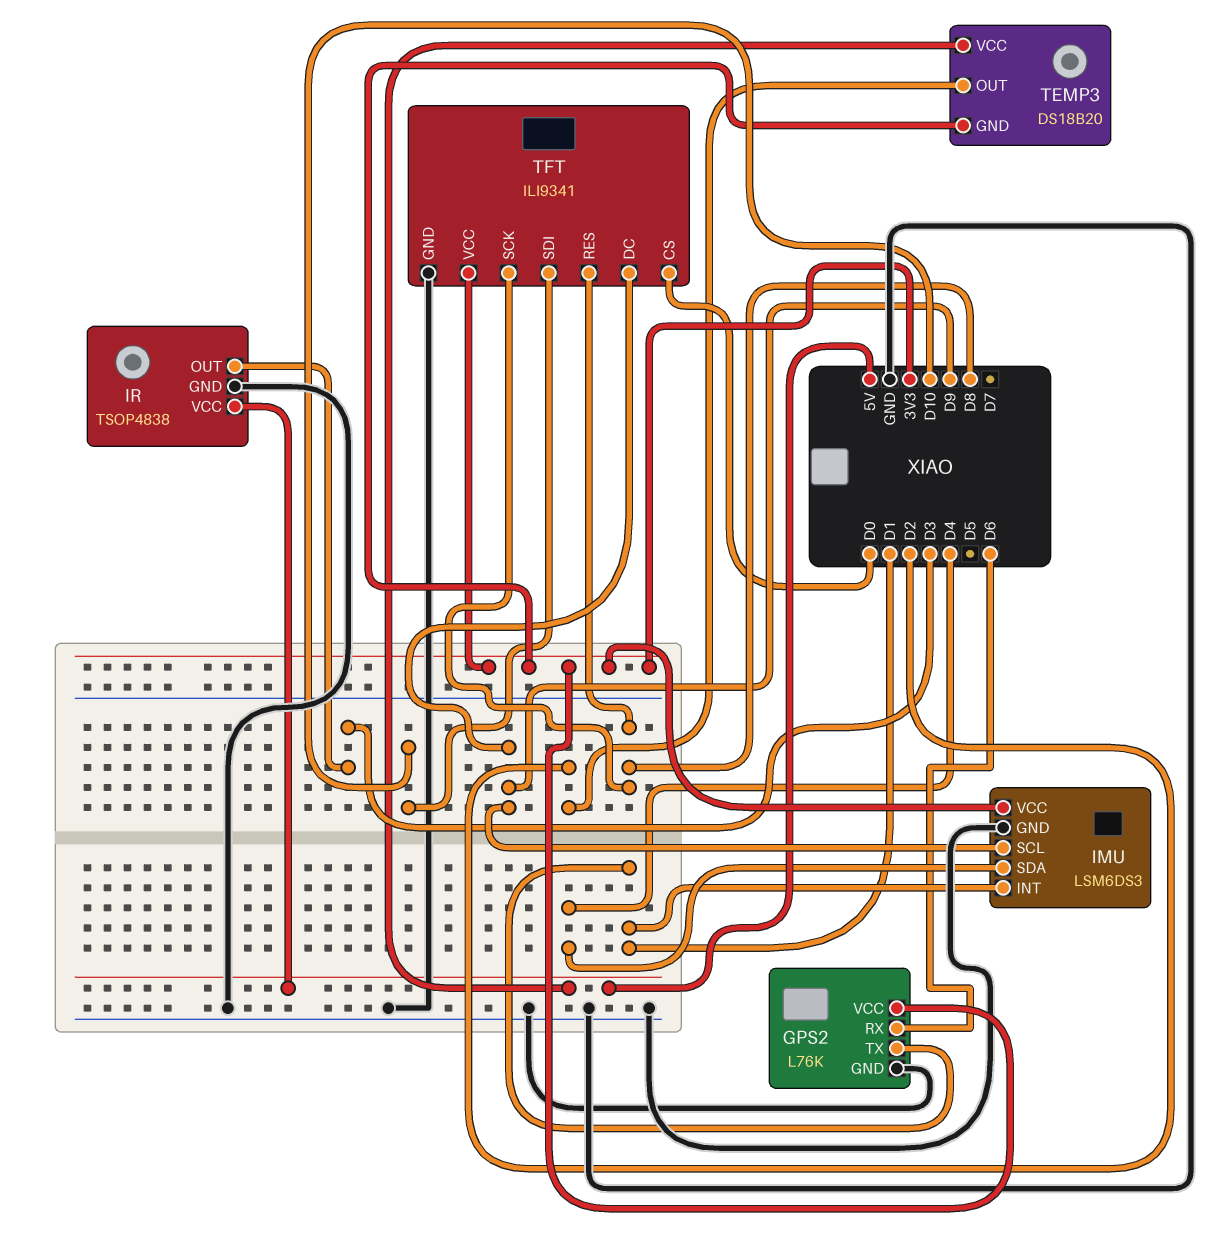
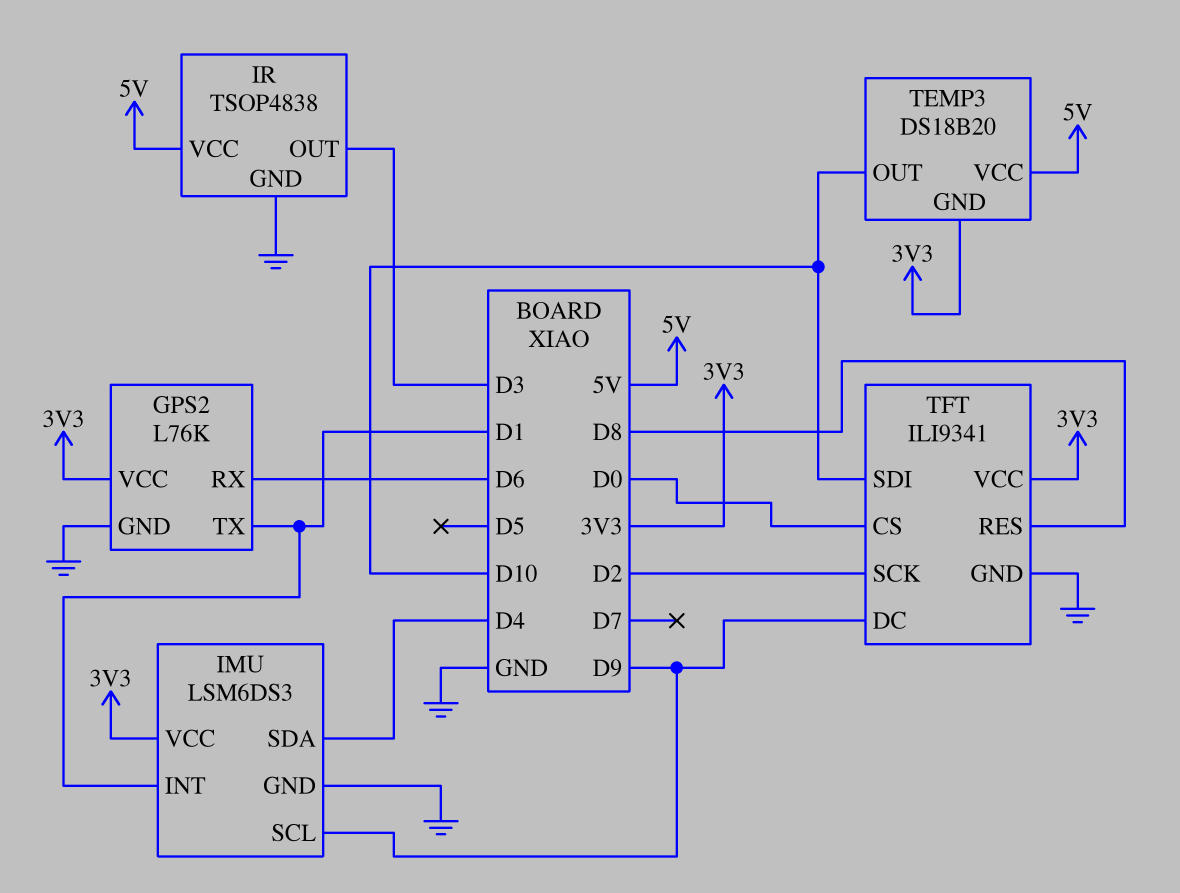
TEMP3 pin OUT: D2 -> D10
TFT pin SCK: D8 -> D2

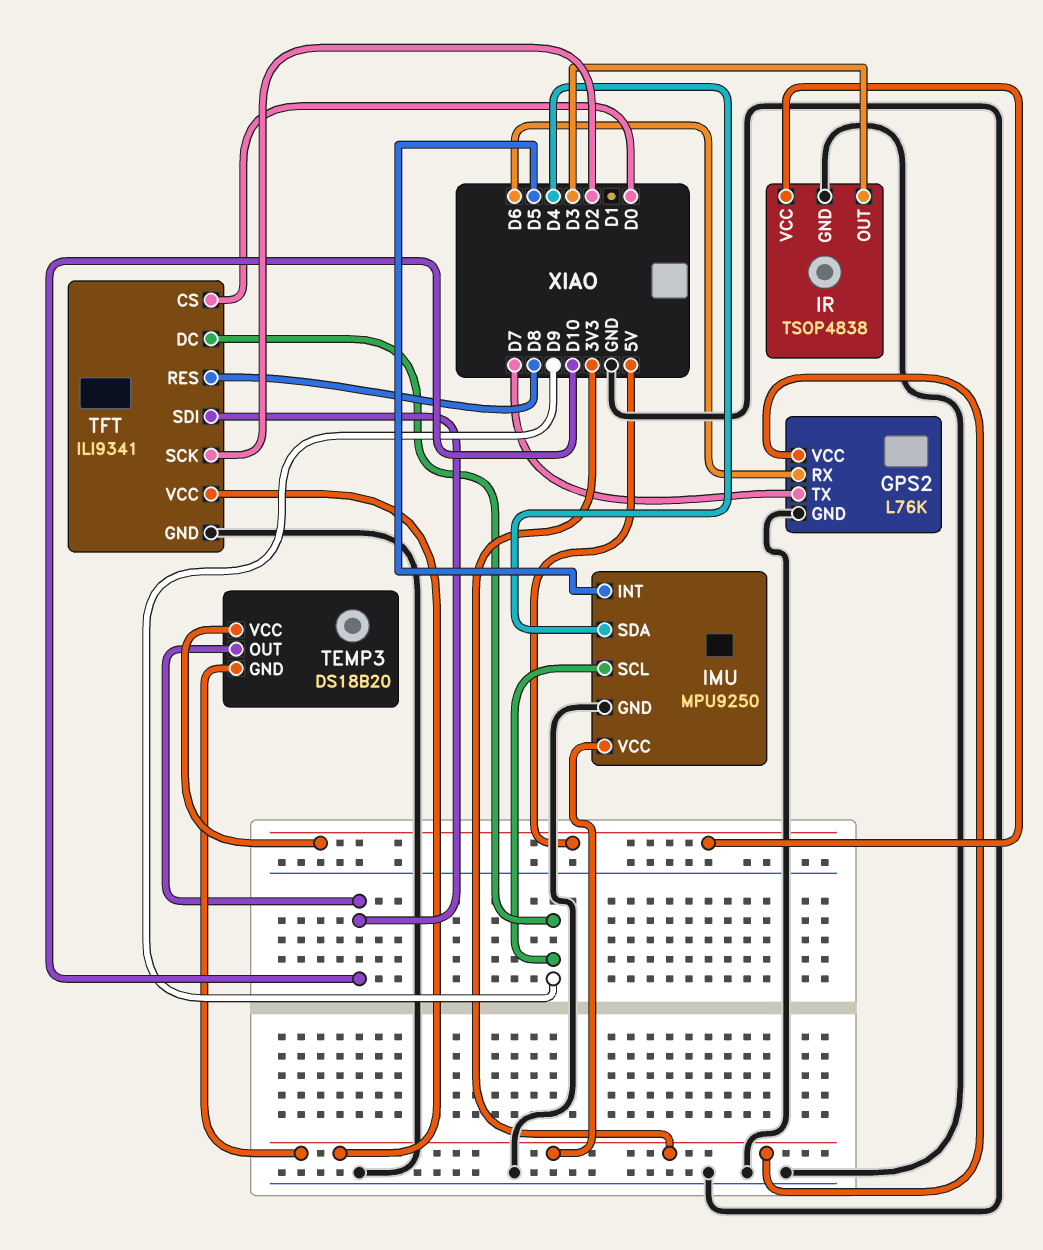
GPS2 pin TX: D1 -> D7
IMU: LSM6DS3 -> MPU9250
IMU pin INT: D1 -> D5

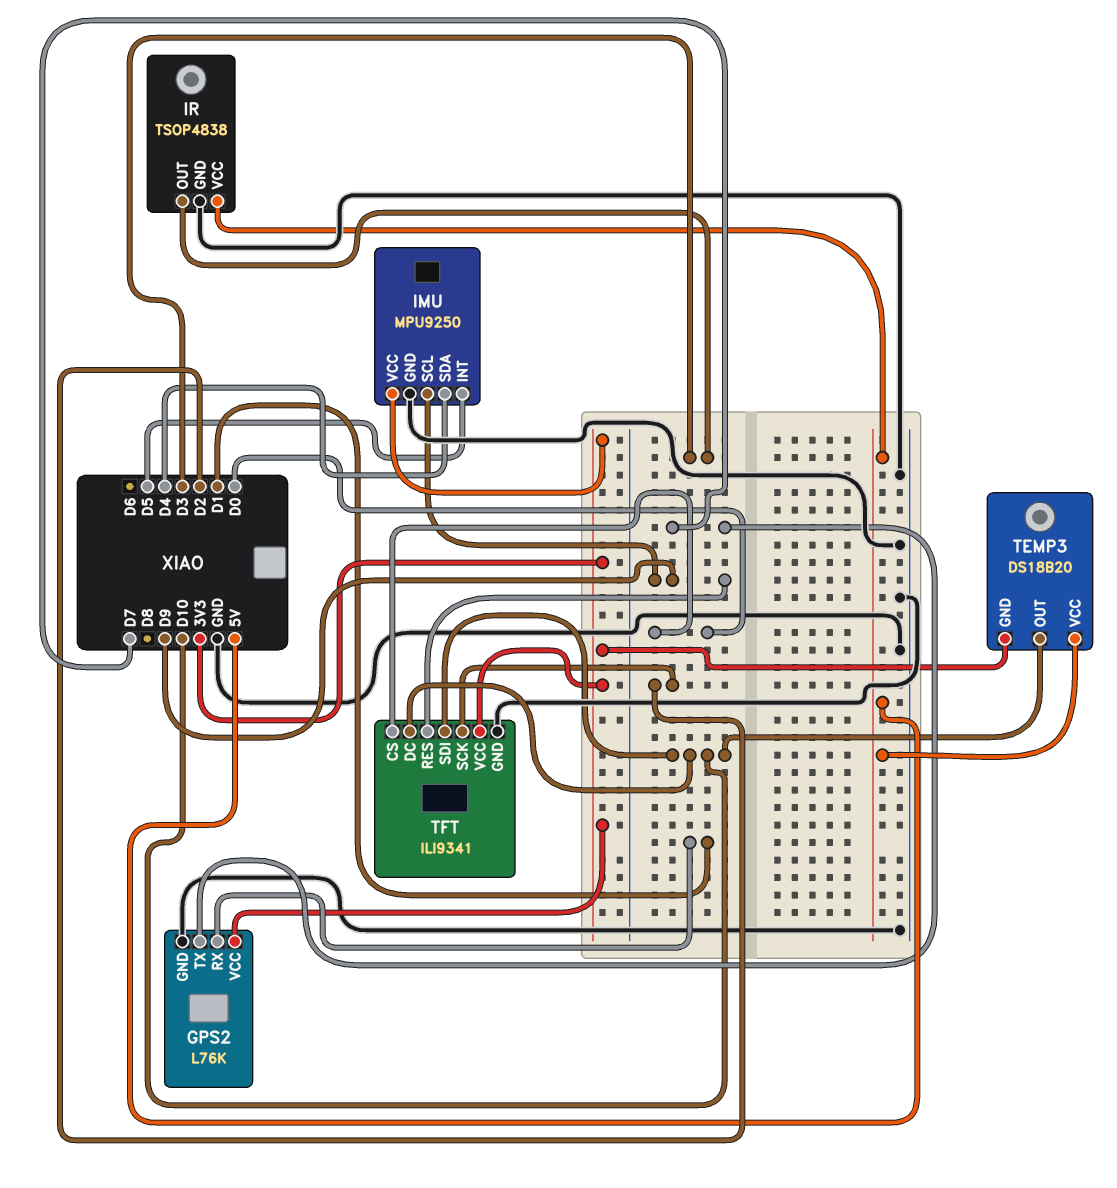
GPS2 pin RX: D6 -> D1
TFT pin DC: D9 -> D10
TFT pin RES: D8 -> D9

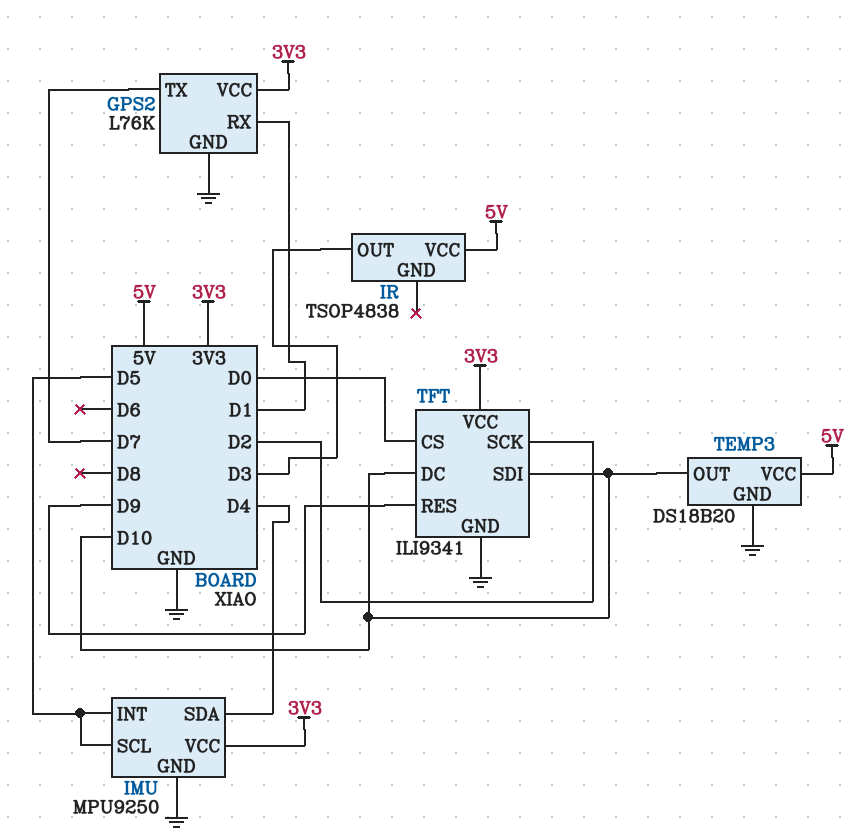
IMU pin SCL: D9 -> D5
IR pin GND: GND -> none
TEMP3 pin GND: 3V3 -> GND

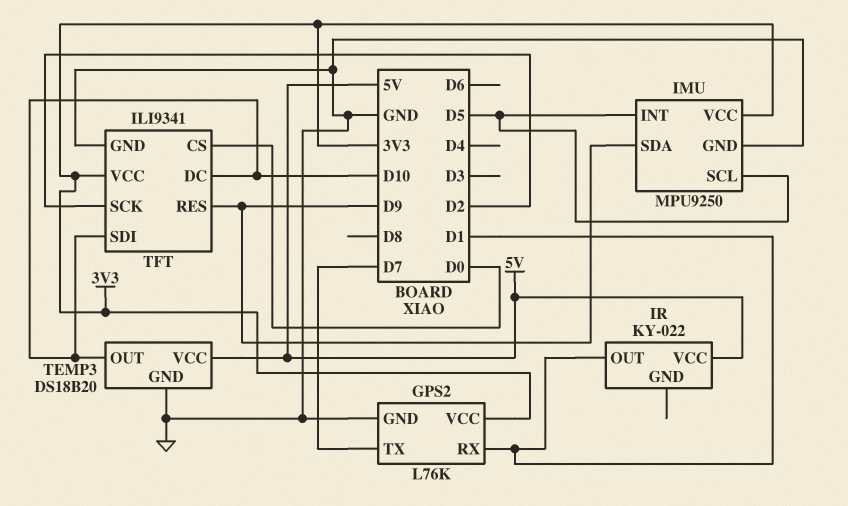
IMU pin SDA: D4 -> D9
IR: TSOP4838 -> KY-022
IR pin OUT: D3 -> D1

